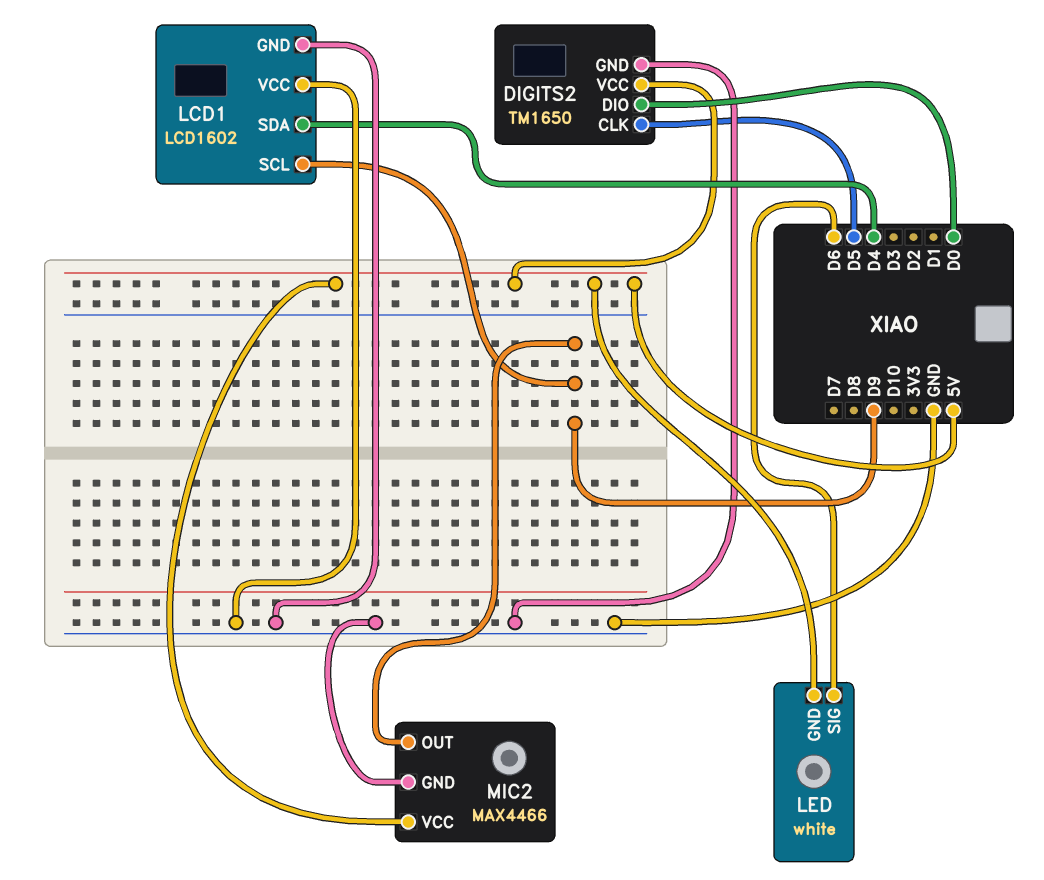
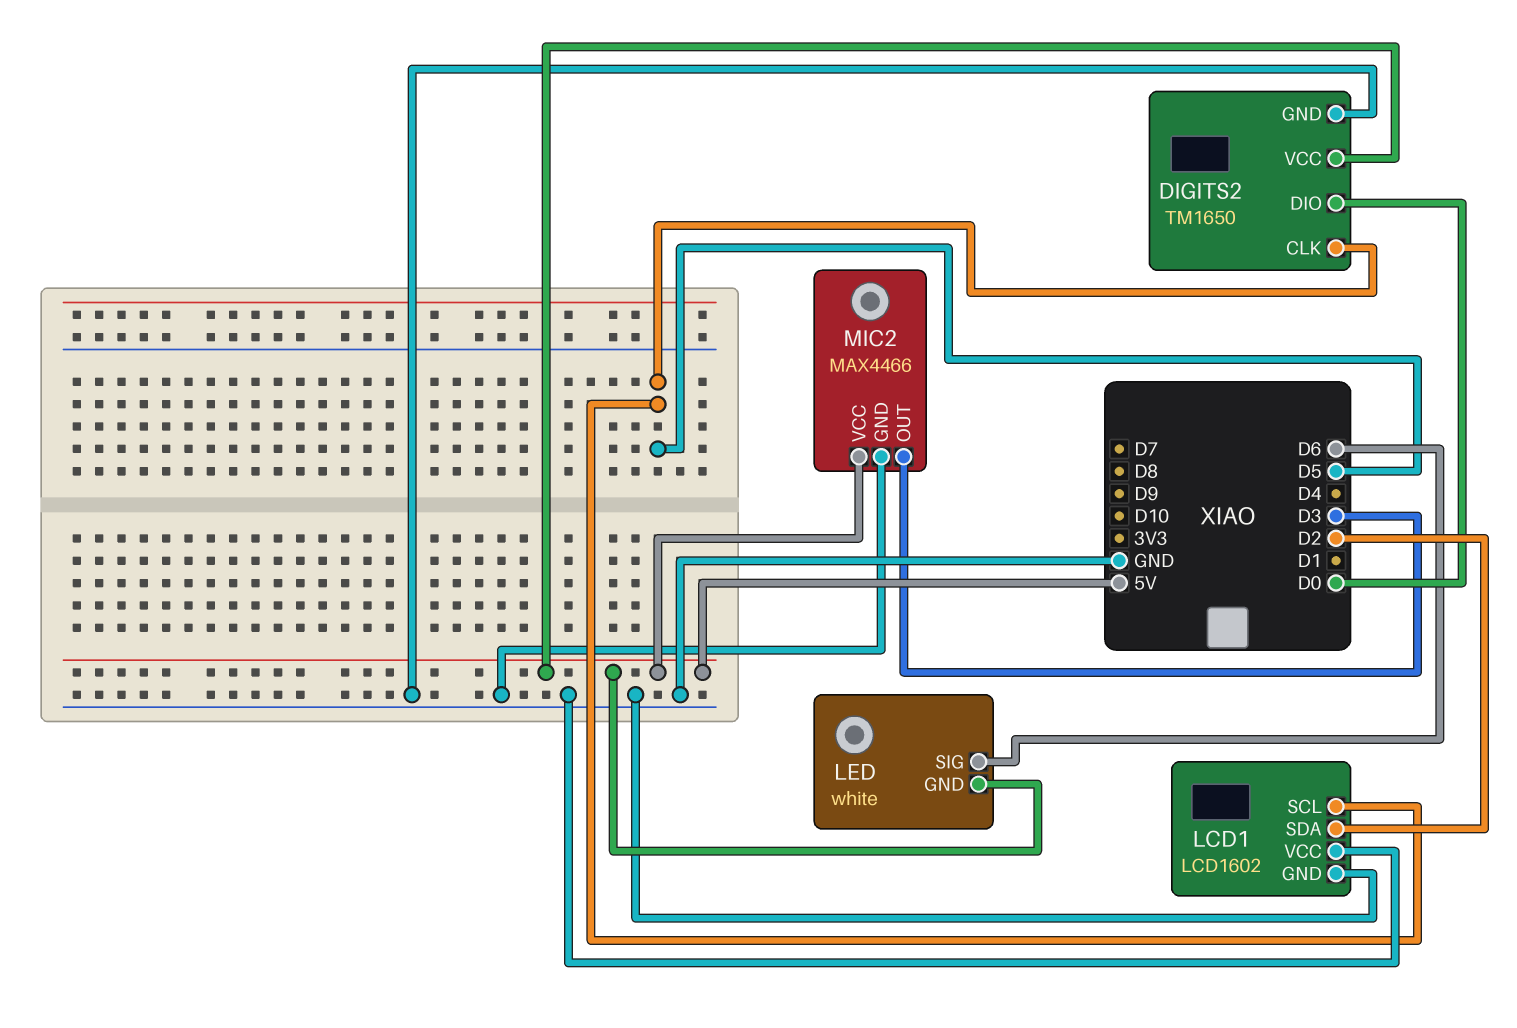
LCD1 pin SCL: D9 -> D5
LCD1 pin SDA: D4 -> D2
MIC2 pin OUT: D9 -> D3

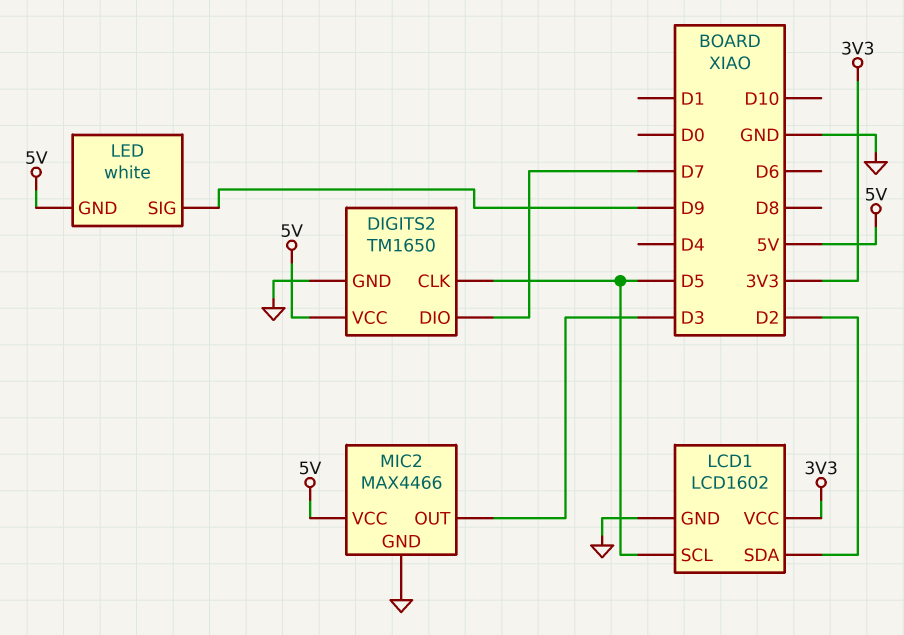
DIGITS2 pin DIO: D0 -> D7
LCD1 pin VCC: GND -> 3V3
LED pin SIG: D6 -> D9

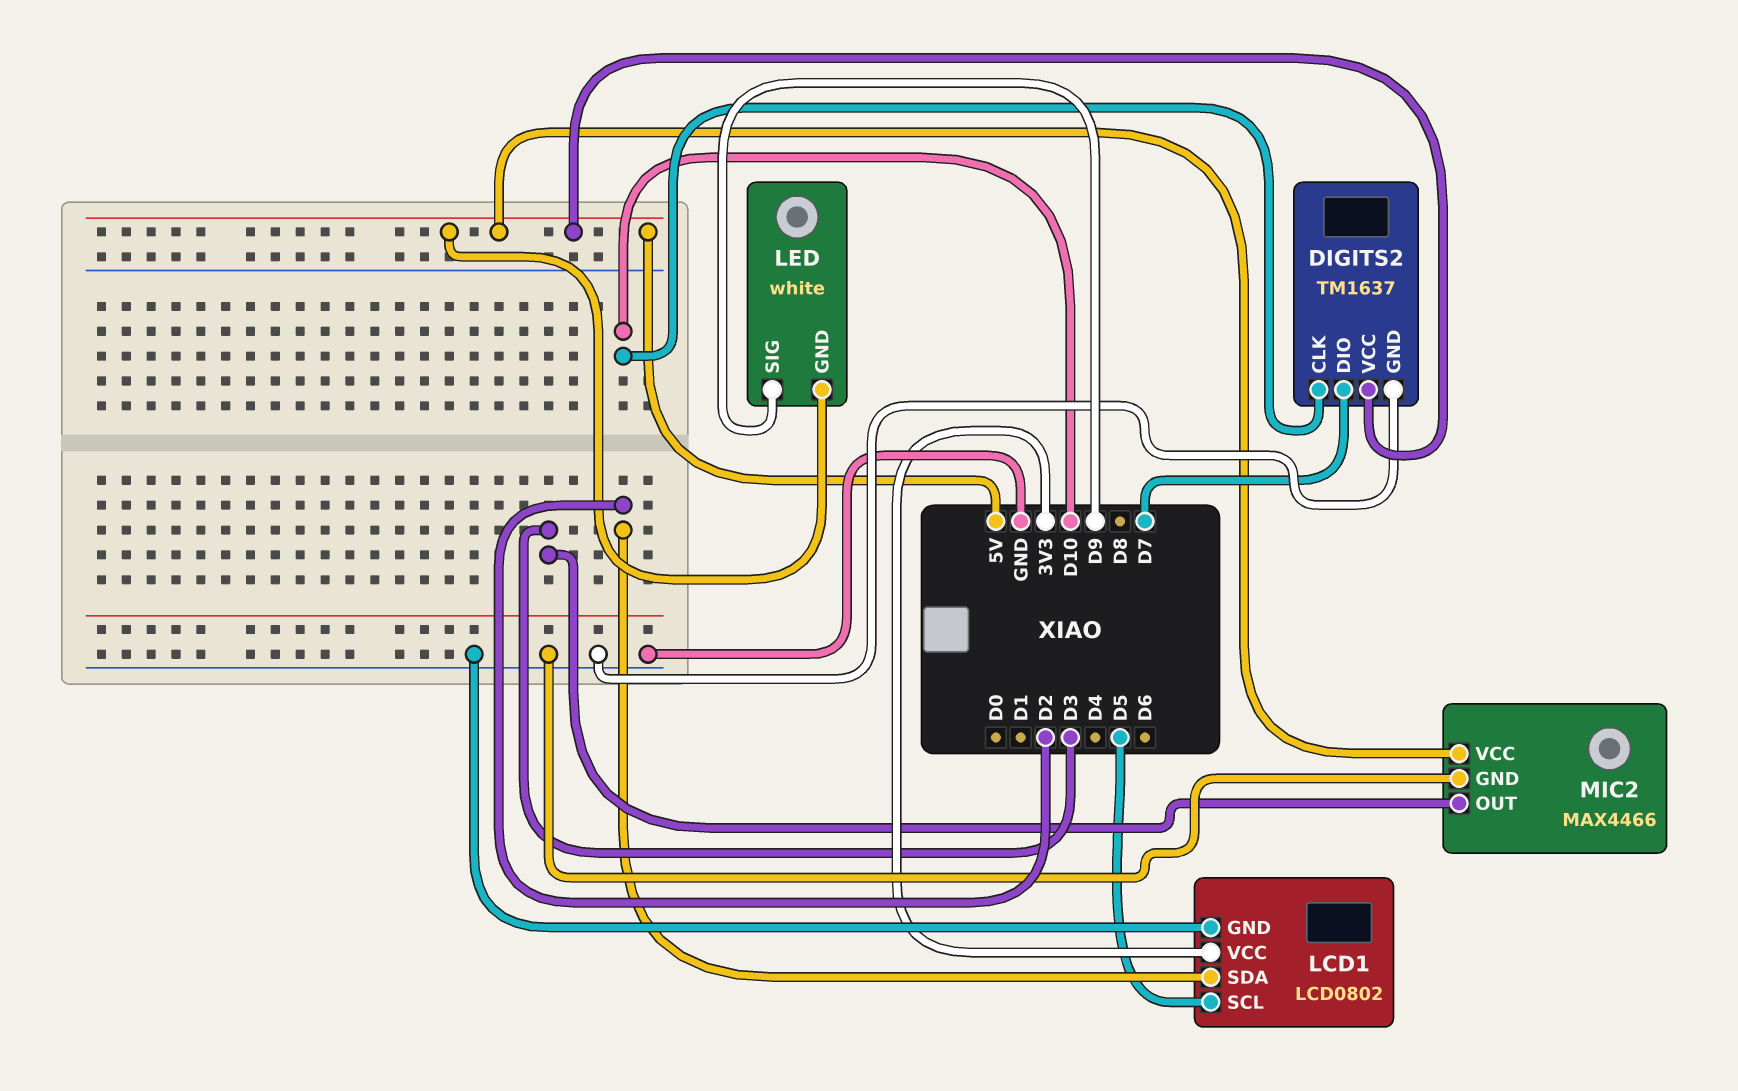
DIGITS2: TM1650 -> TM1637
DIGITS2 pin CLK: D5 -> D10
LCD1: LCD1602 -> LCD0802

